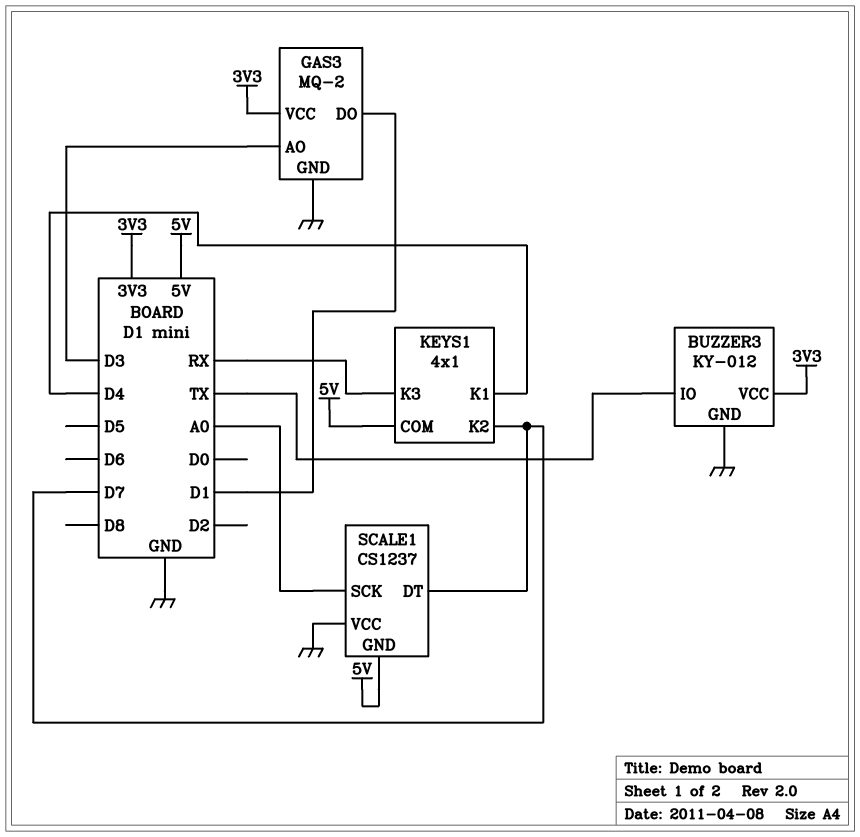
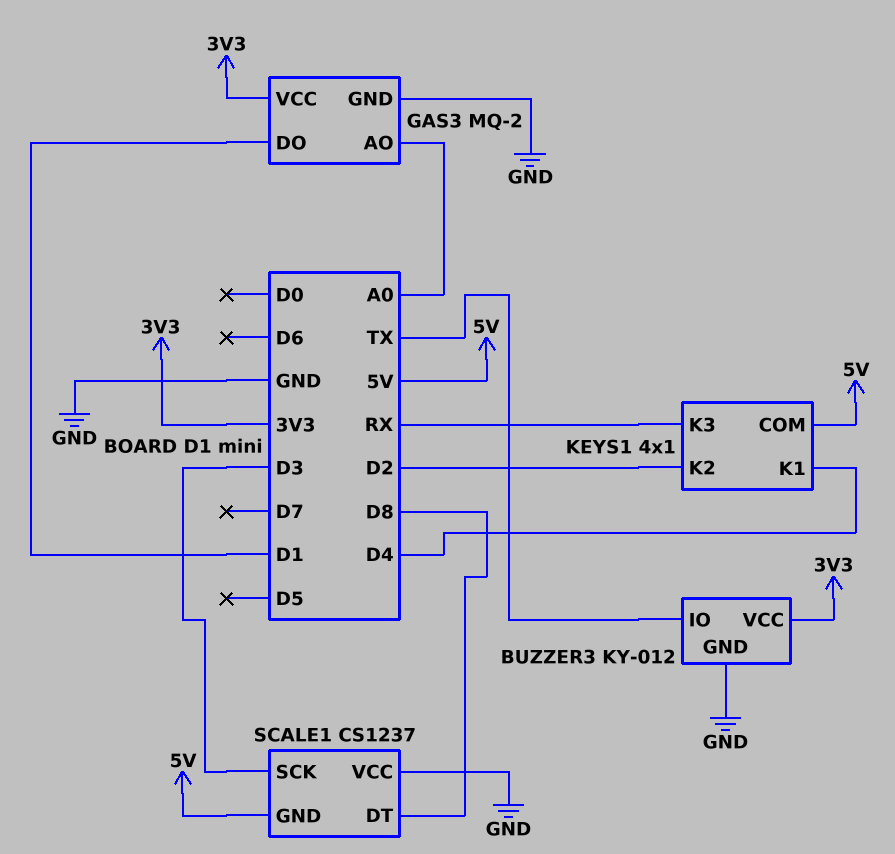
GAS3 pin AO: D3 -> A0
KEYS1 pin K2: D7 -> D2
SCALE1 pin DT: D7 -> D8
SCALE1 pin SCK: A0 -> D3

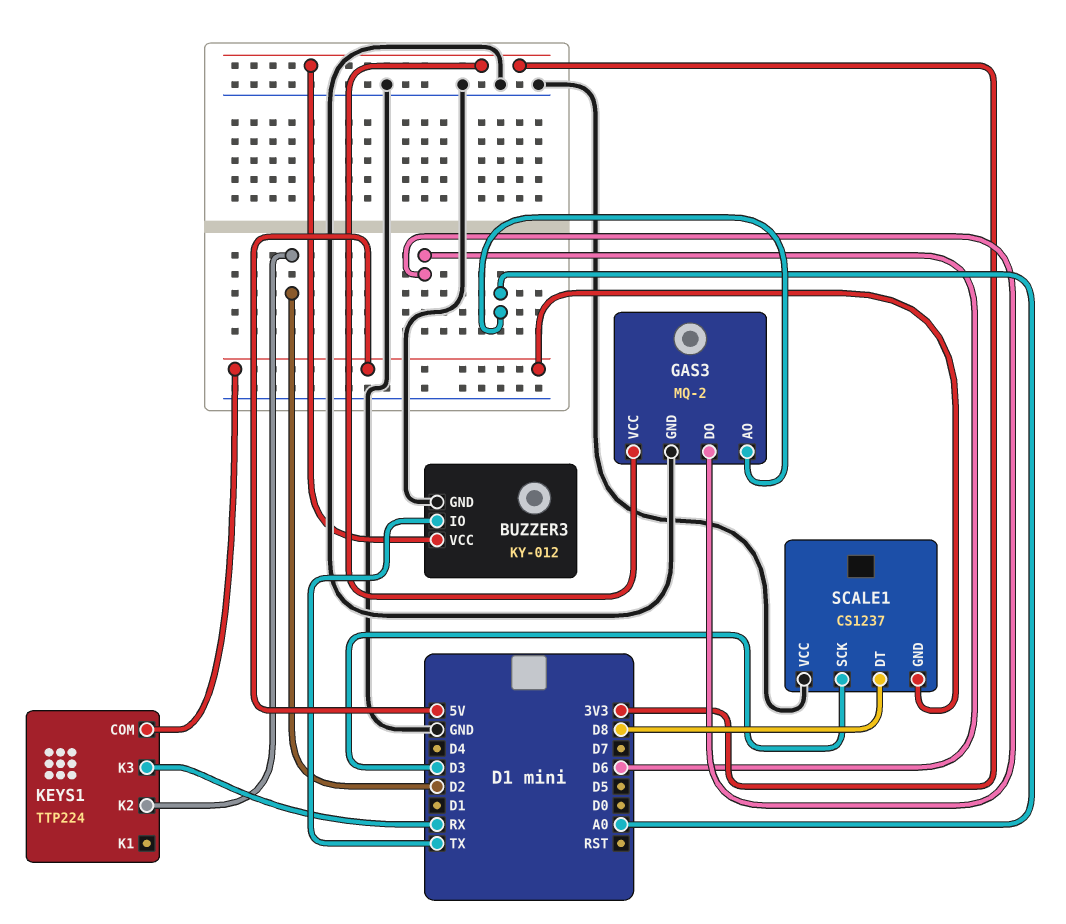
GAS3 pin DO: D1 -> D6
KEYS1: 4x1 -> TTP224
KEYS1 pin K1: D4 -> none

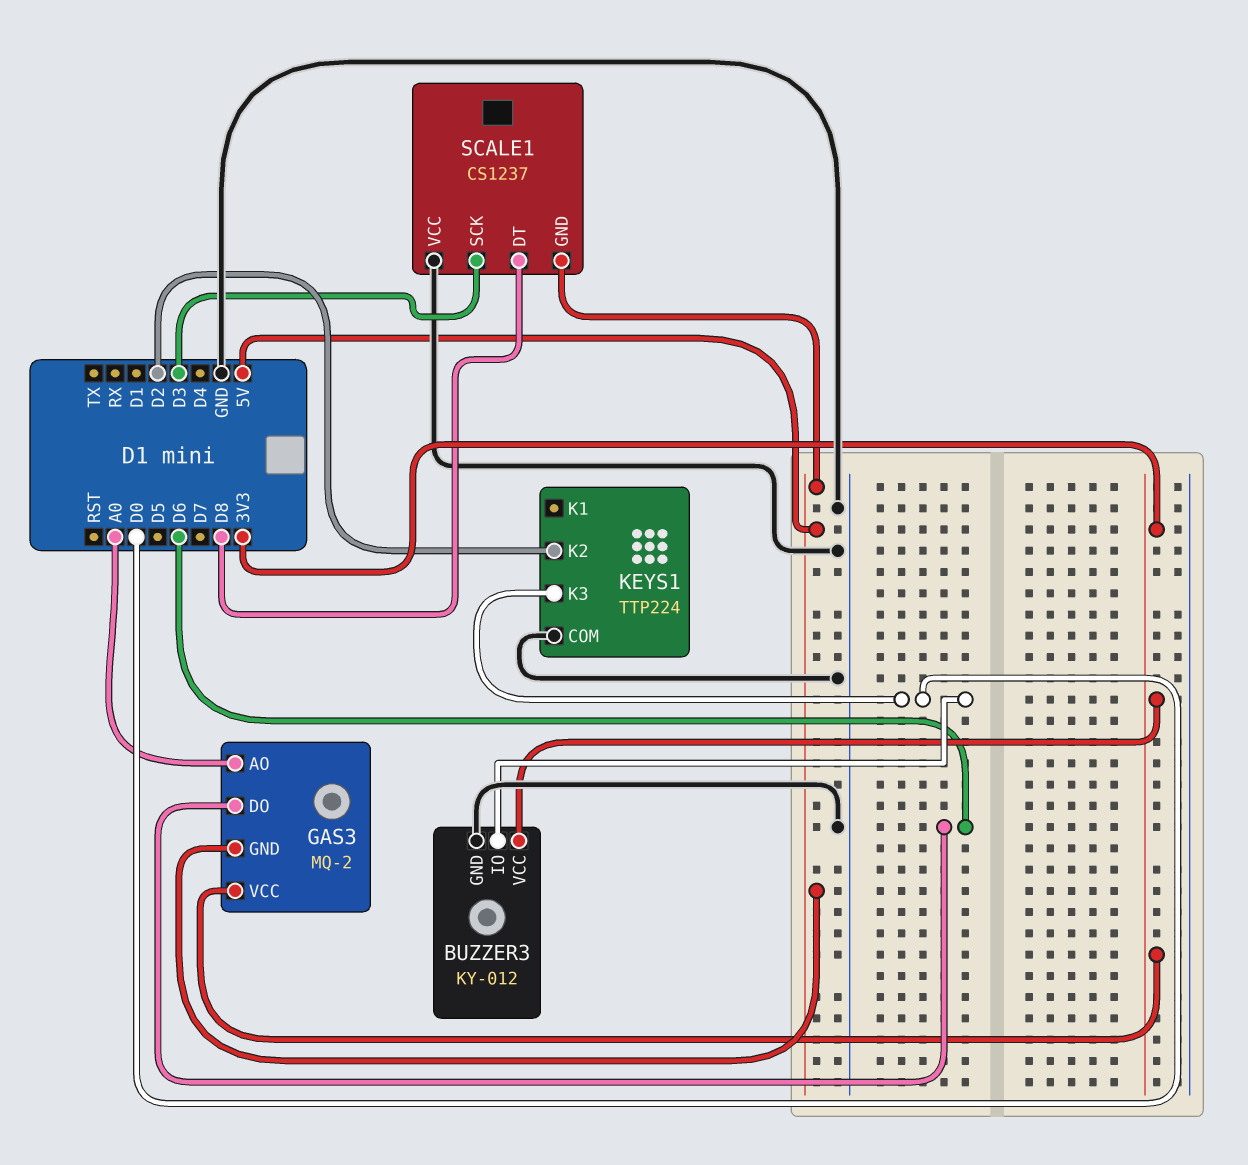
BUZZER3 pin IO: TX -> D0
GAS3 pin GND: GND -> 5V
KEYS1 pin COM: 5V -> GND
KEYS1 pin K3: RX -> D0

